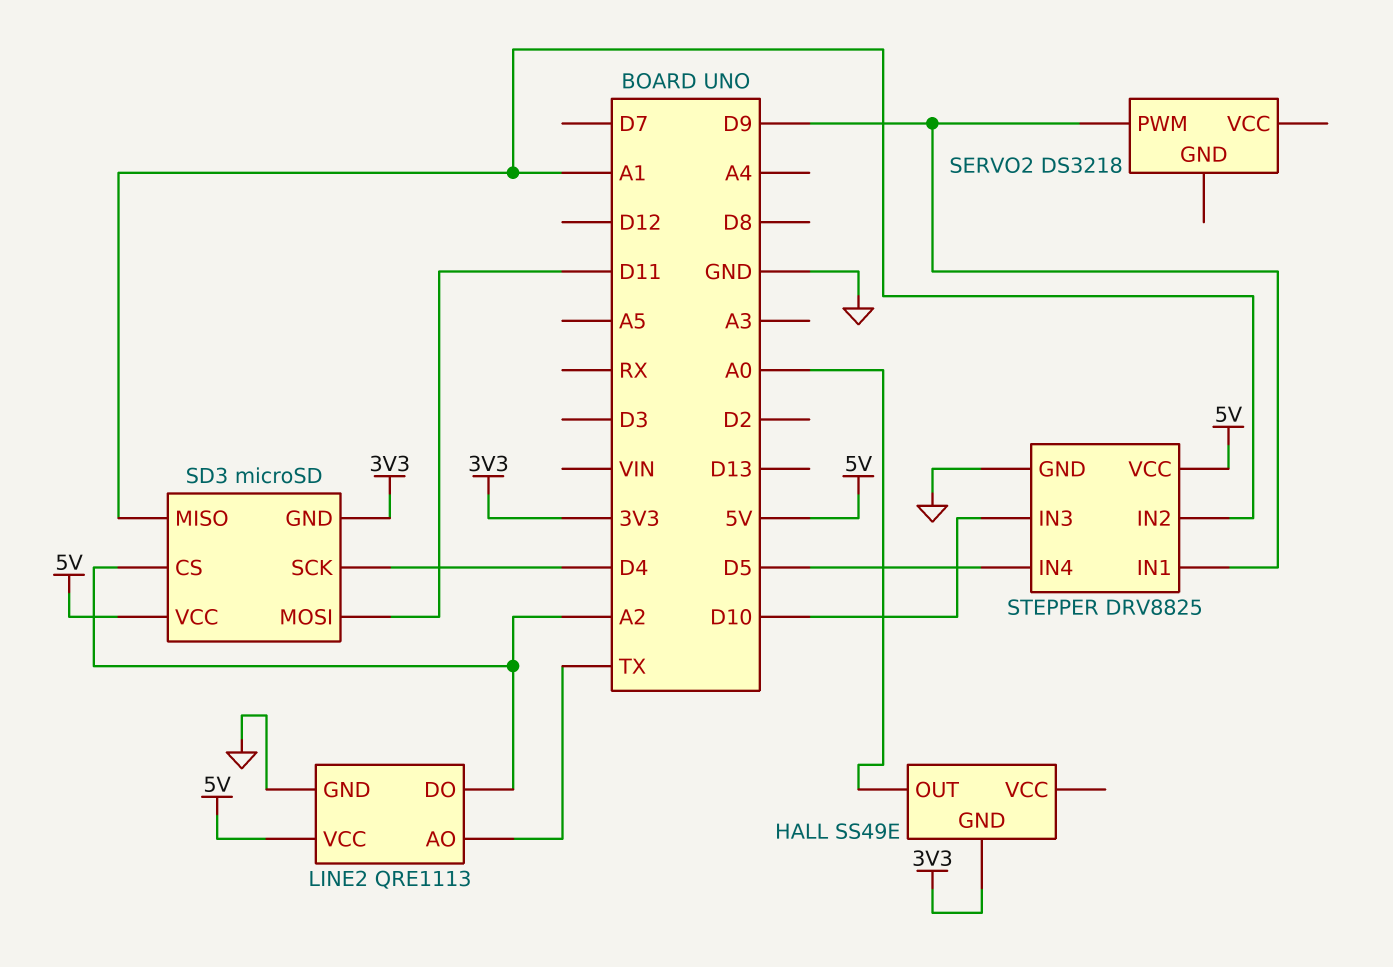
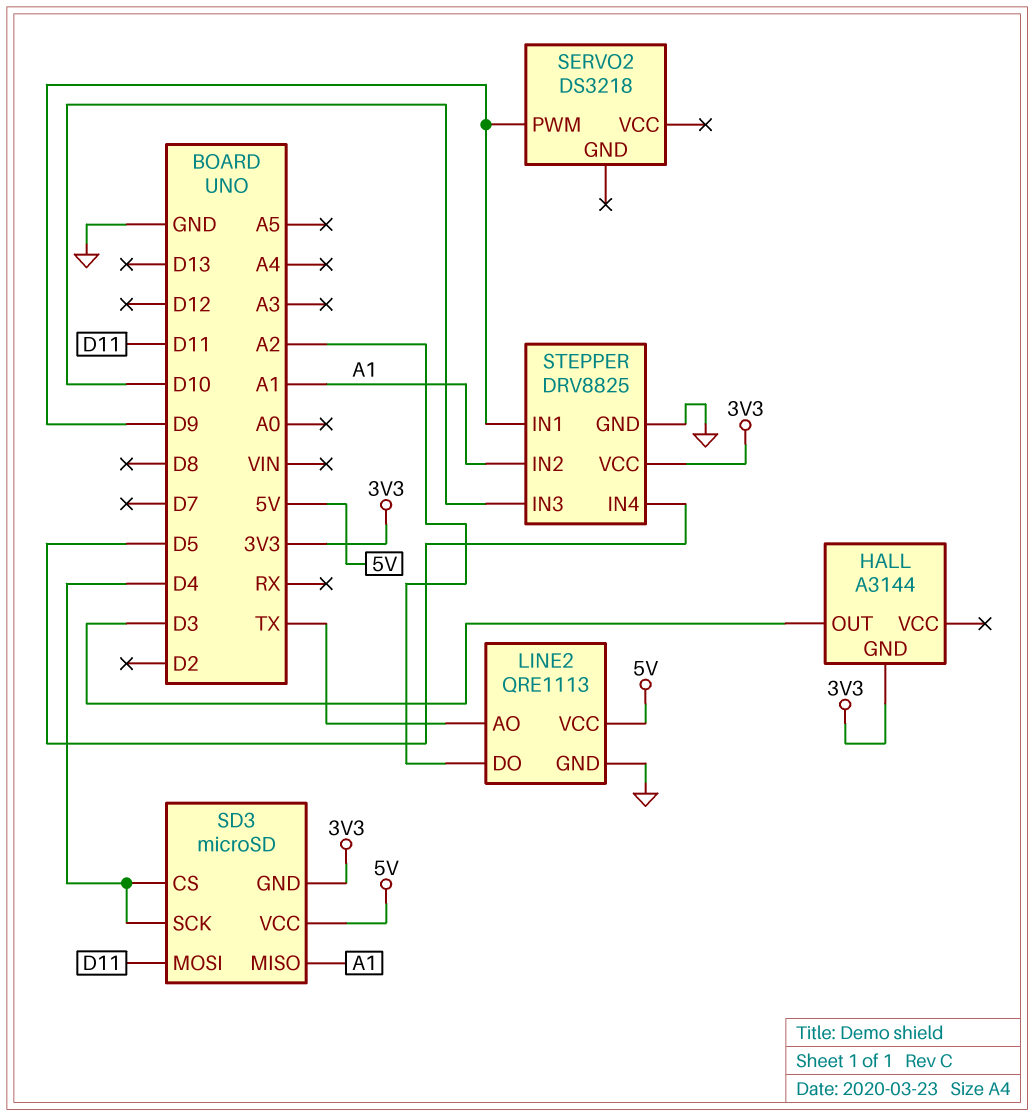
HALL: SS49E -> A3144
HALL pin OUT: A0 -> D3
SD3 pin CS: A2 -> D4
STEPPER pin VCC: 5V -> 3V3

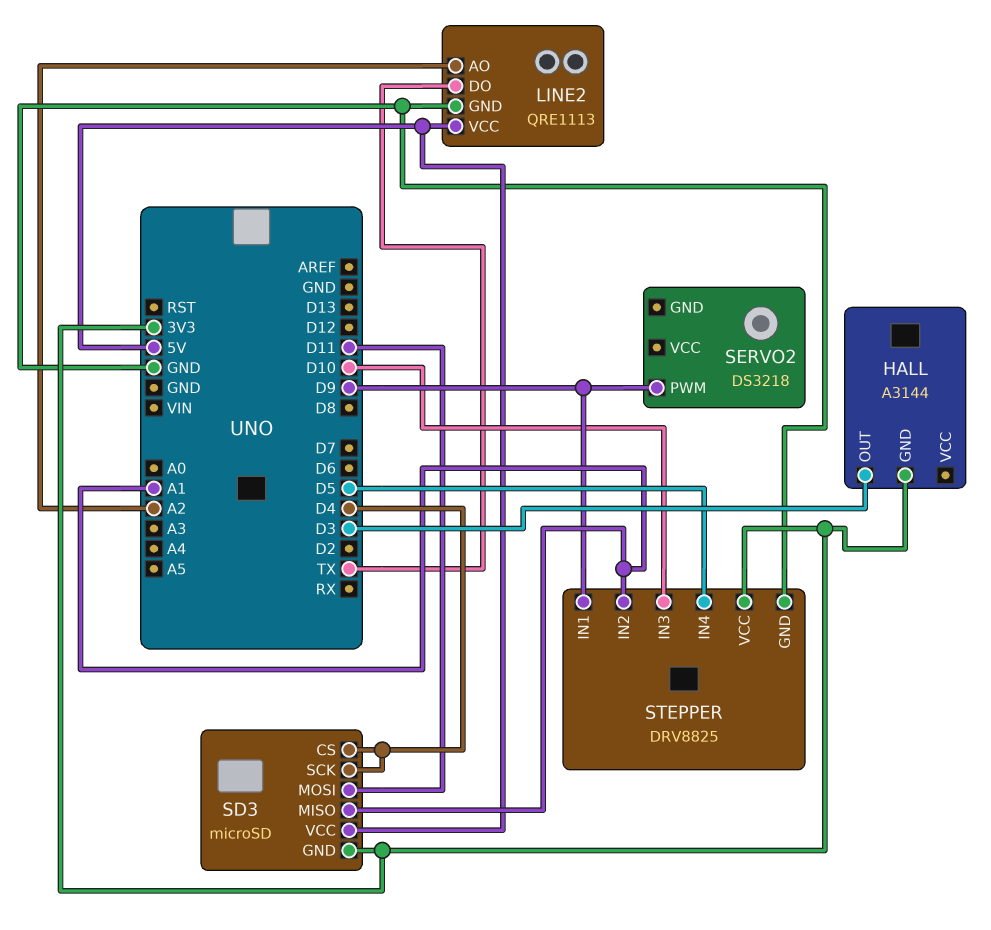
LINE2 pin AO: TX -> A2
LINE2 pin DO: A2 -> TX

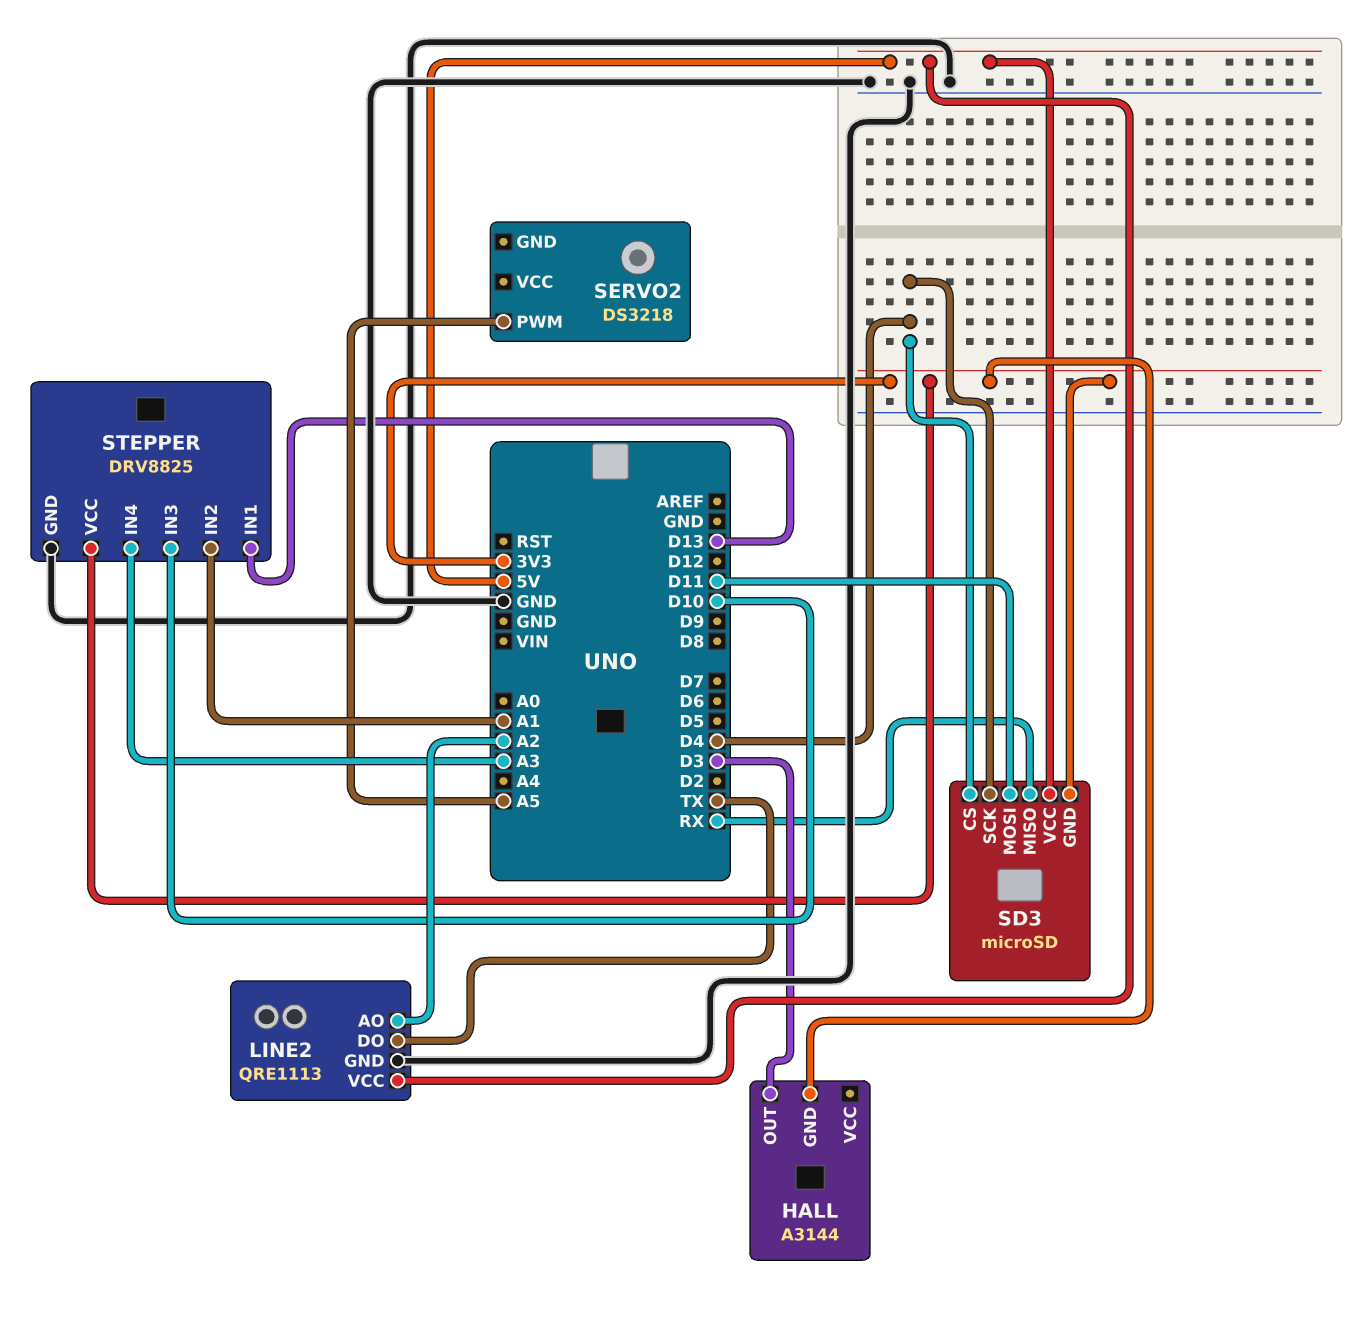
SD3 pin MISO: A1 -> RX
SERVO2 pin PWM: D9 -> A5
STEPPER pin IN1: D9 -> D13
STEPPER pin IN4: D5 -> A3

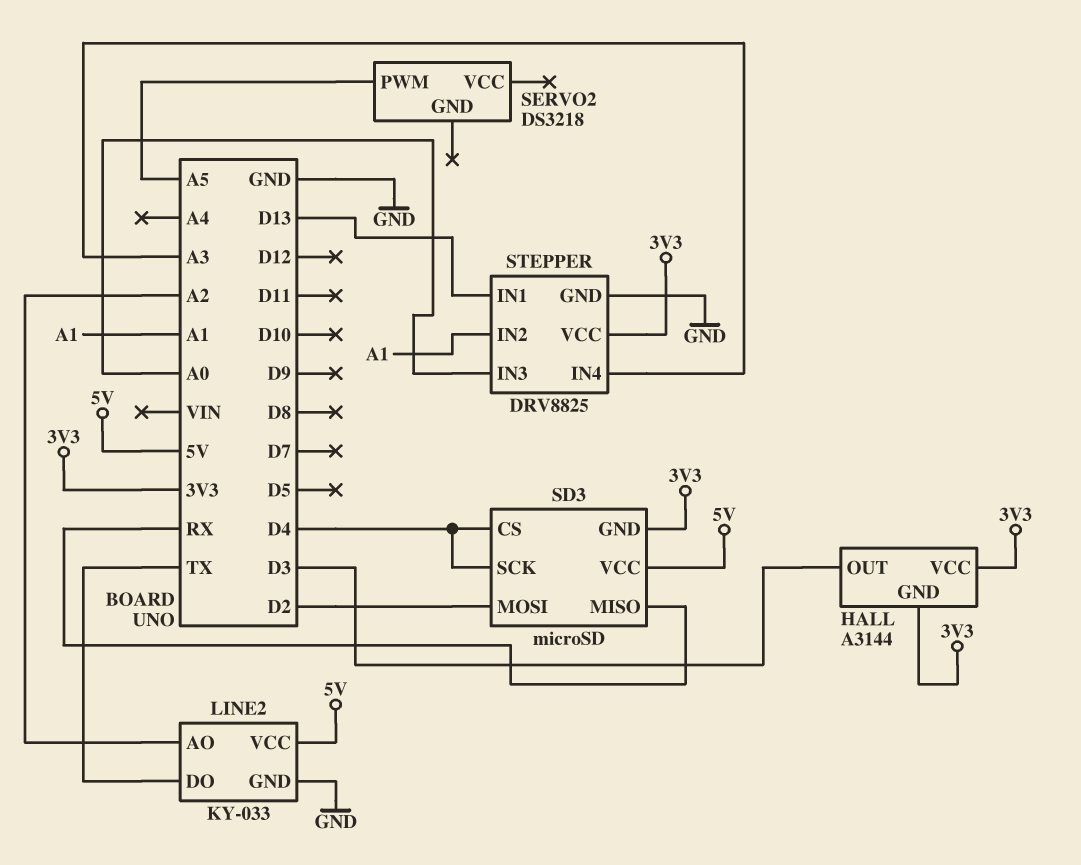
HALL pin VCC: none -> 3V3
LINE2: QRE1113 -> KY-033
SD3 pin MOSI: D11 -> D2
STEPPER pin IN3: D10 -> A0

